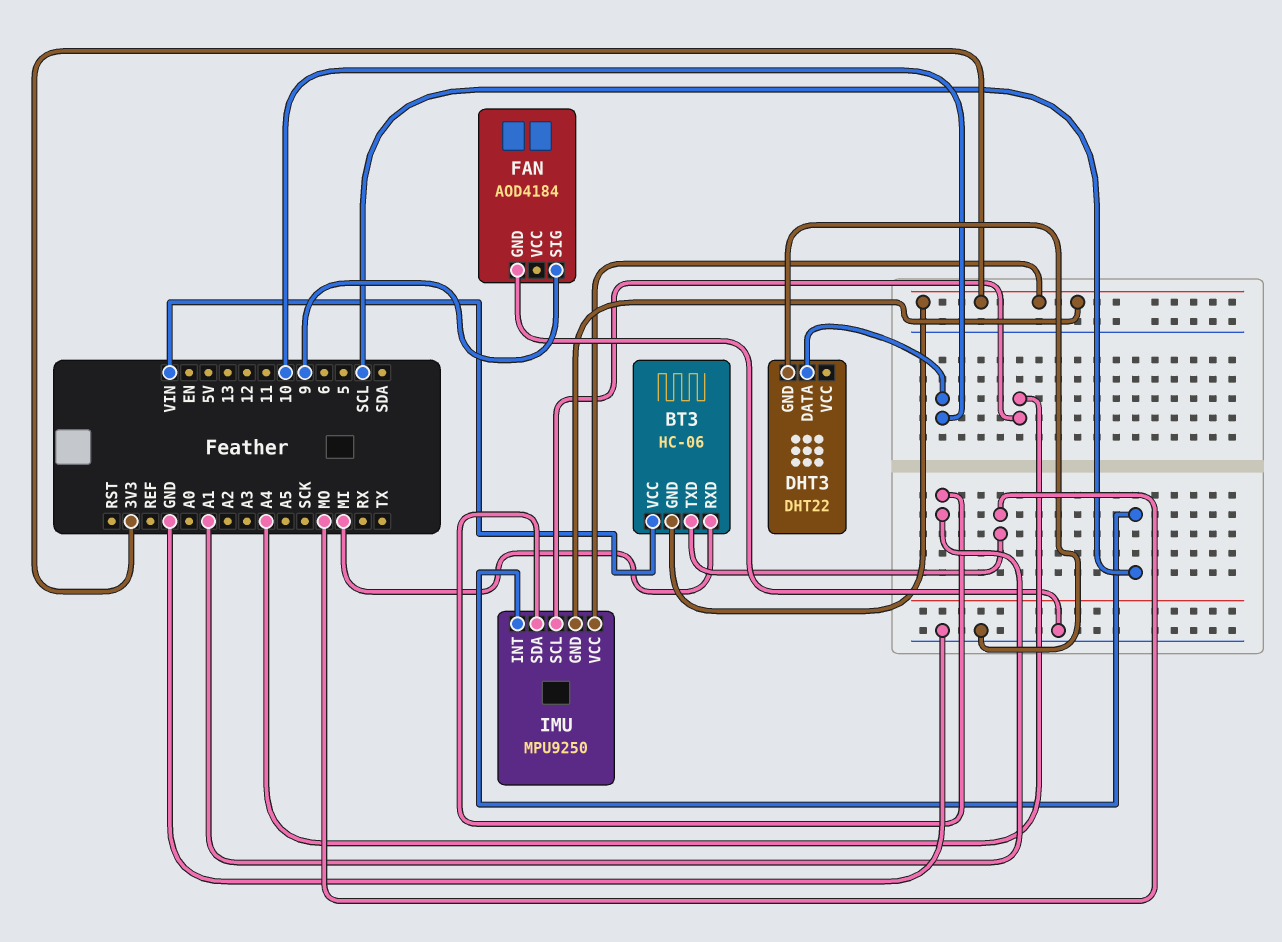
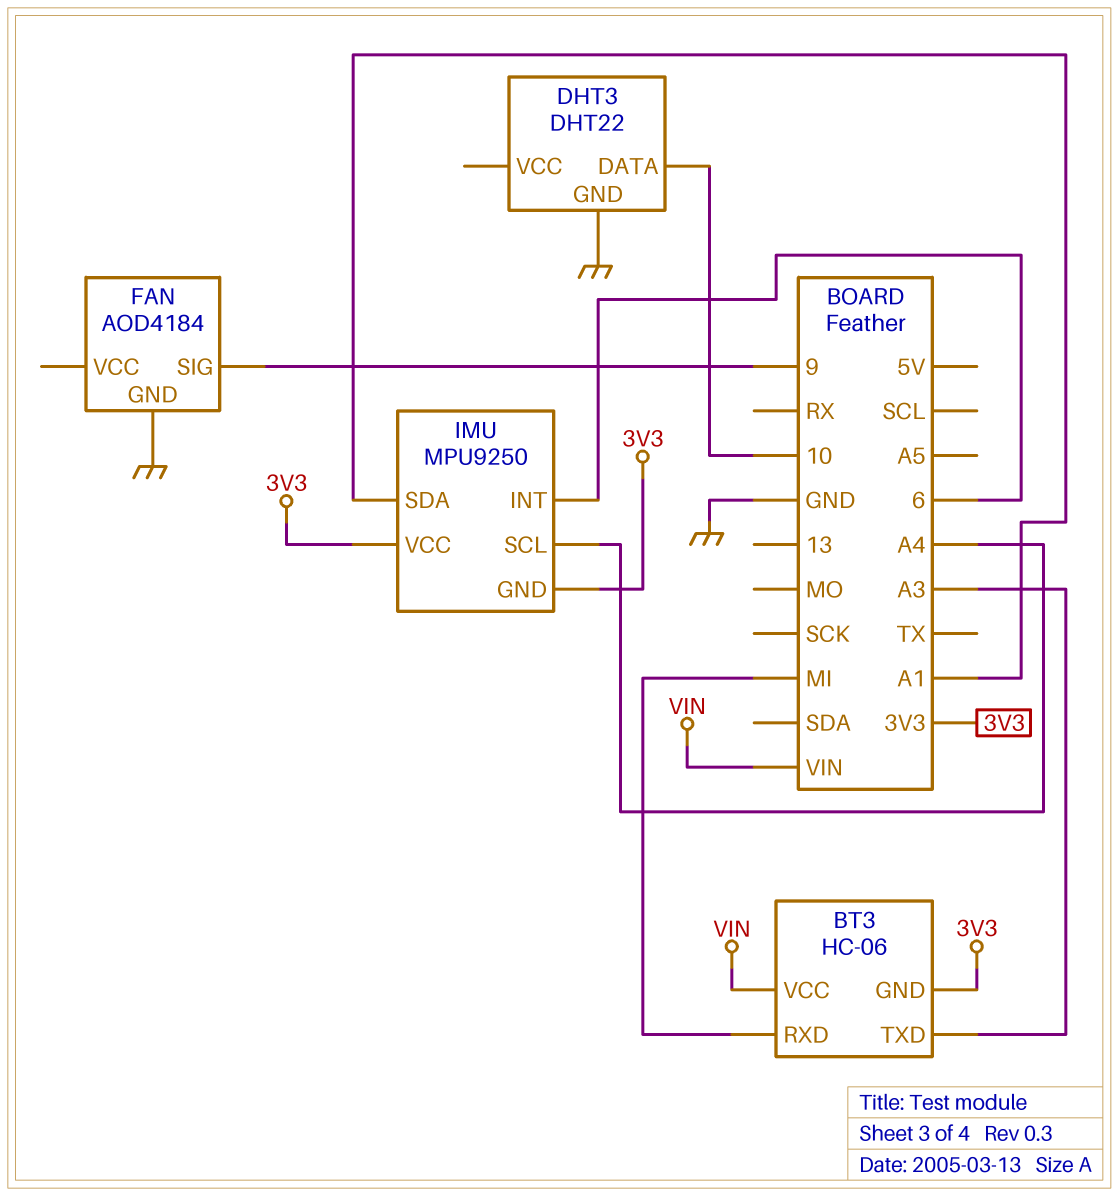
BT3 pin TXD: MO -> A3
IMU pin INT: SCL -> 6

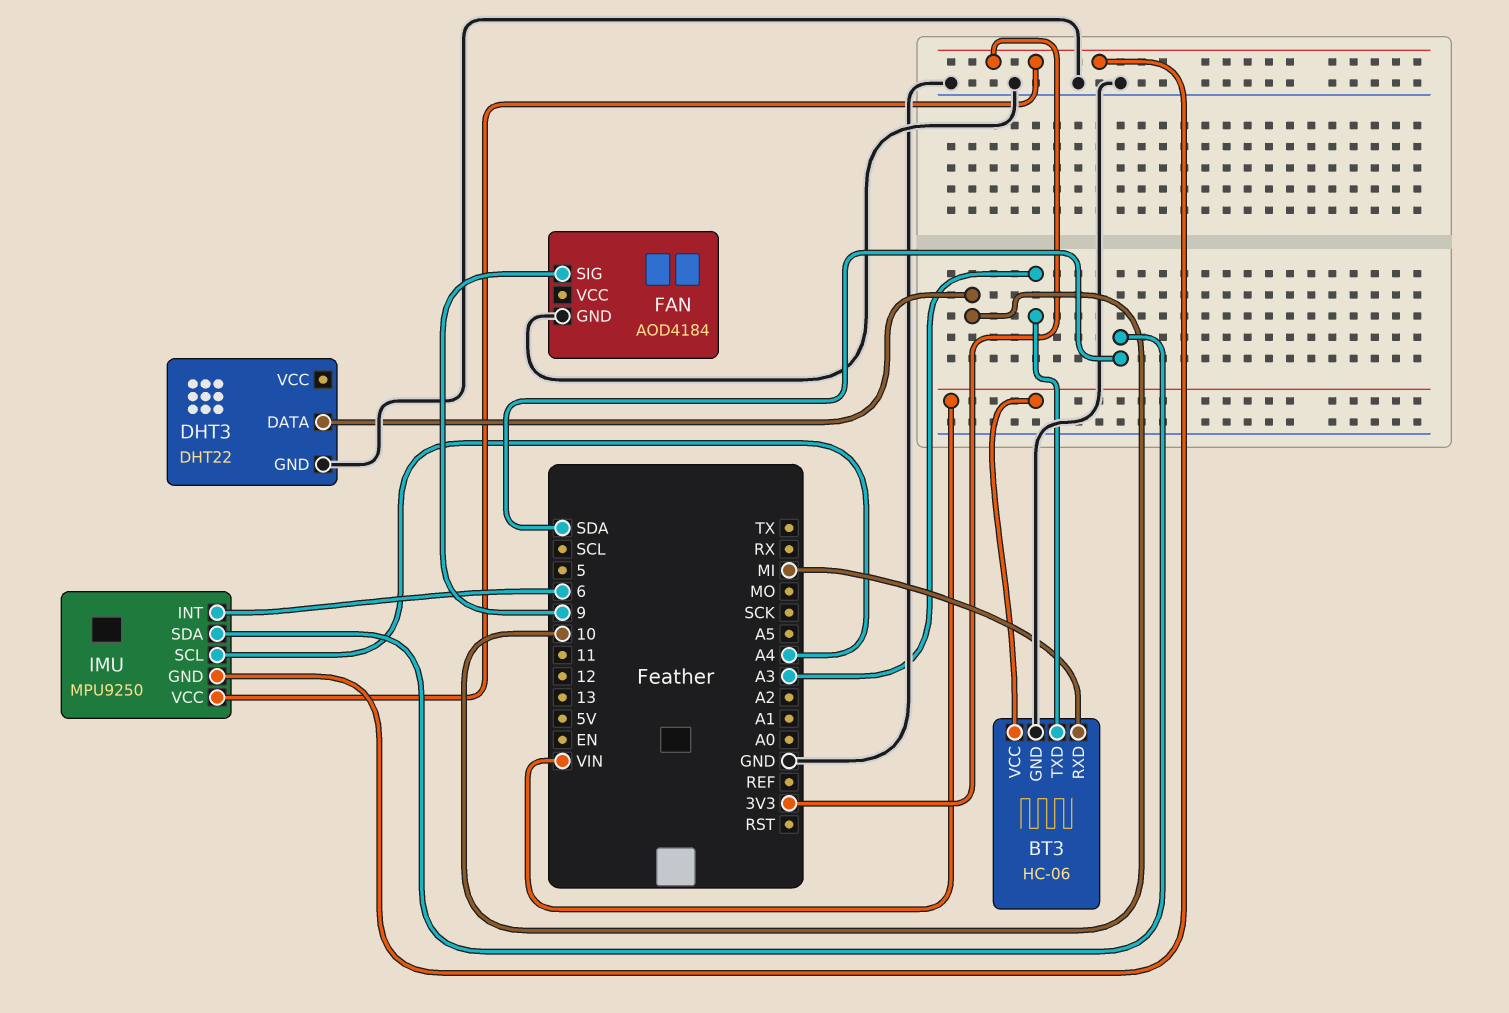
BT3 pin GND: 3V3 -> GND
IMU pin SDA: A1 -> SDA

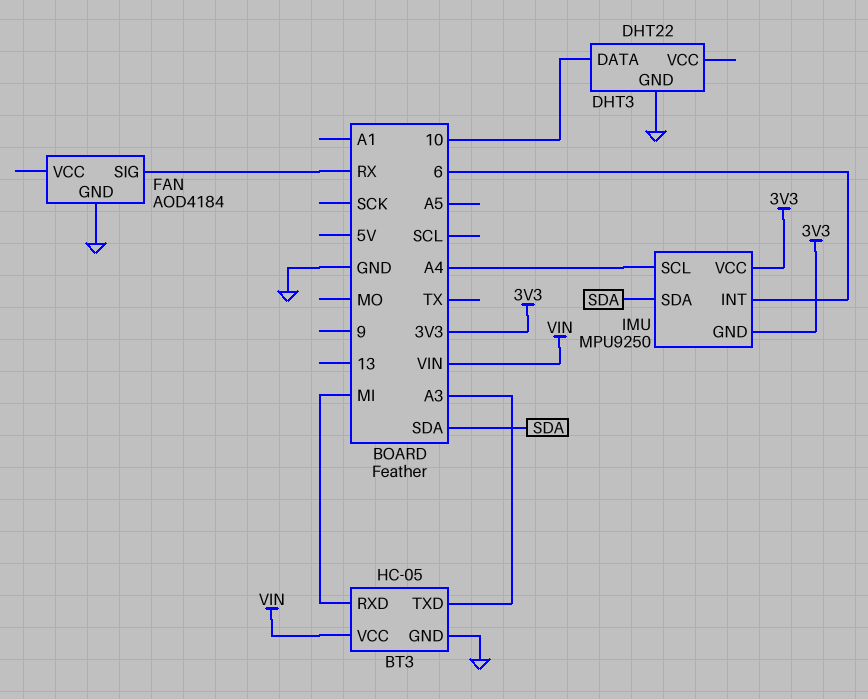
BT3: HC-06 -> HC-05
FAN pin SIG: 9 -> RX

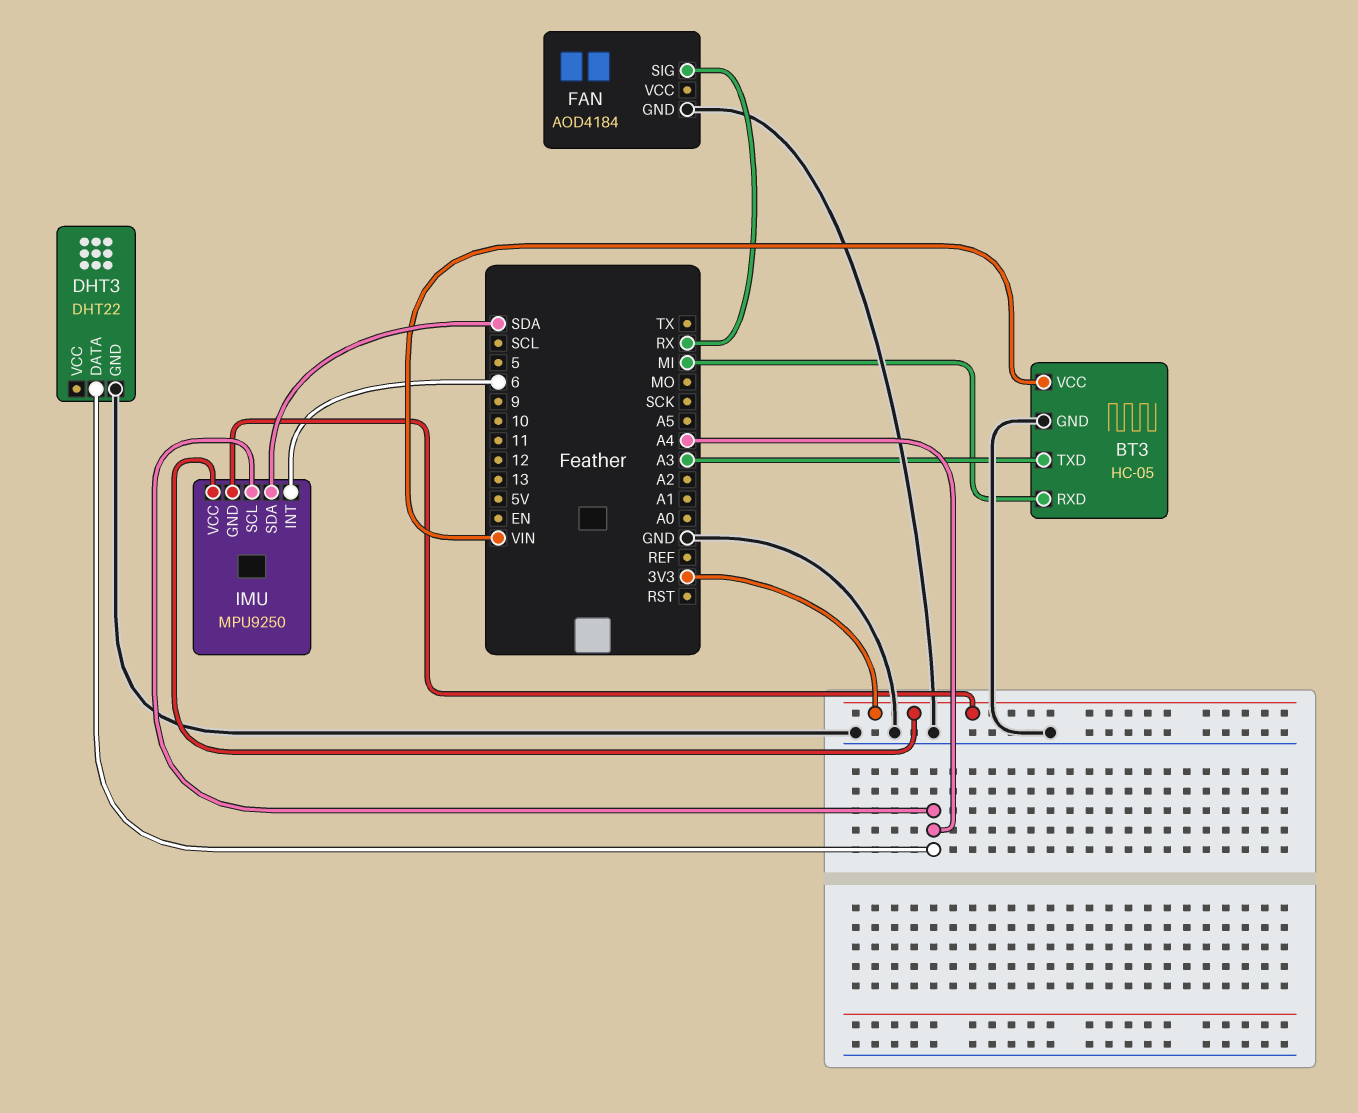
DHT3 pin DATA: 10 -> A4

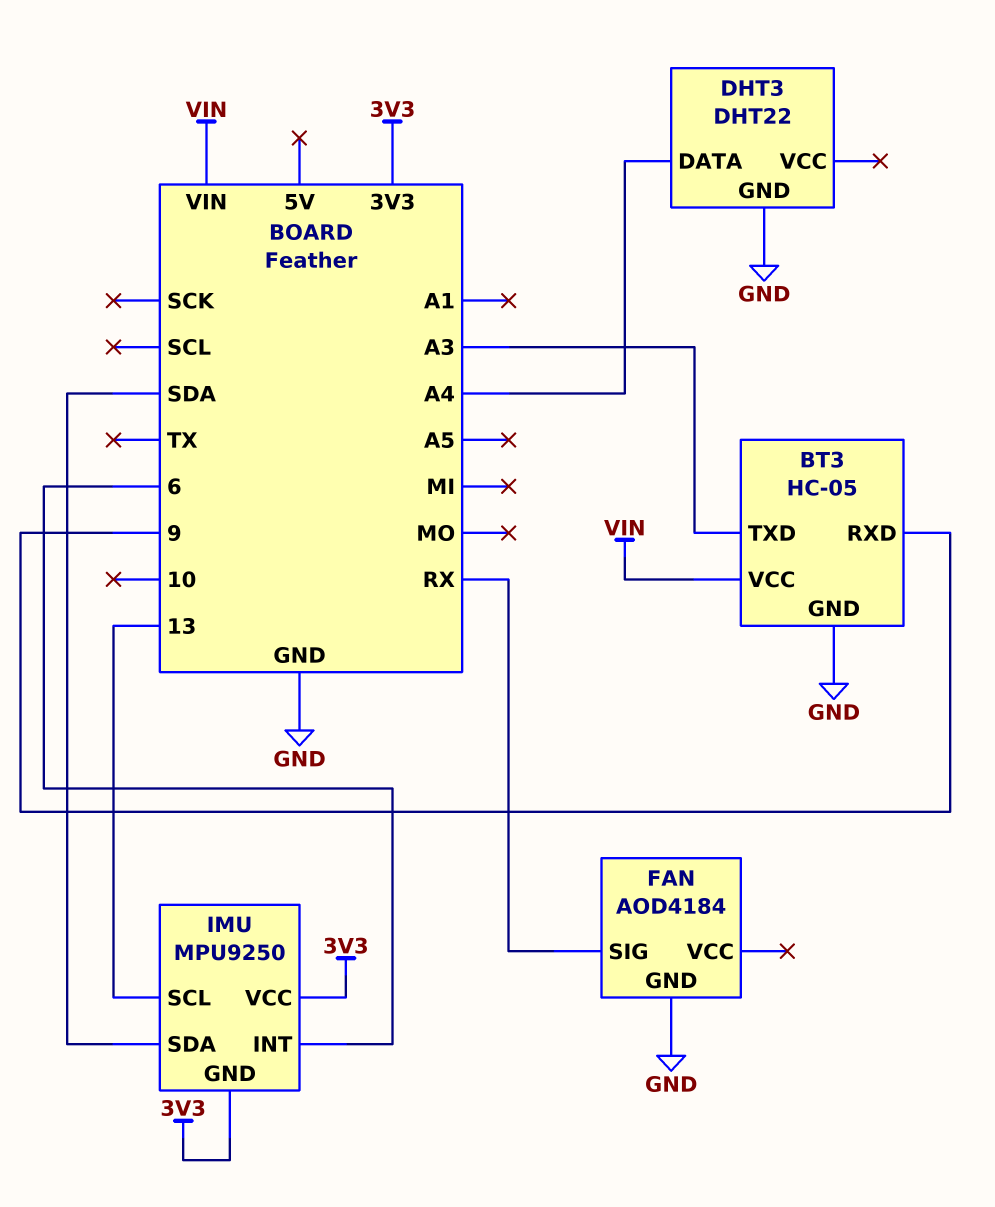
BT3 pin RXD: MI -> 9
IMU pin SCL: A4 -> 13

